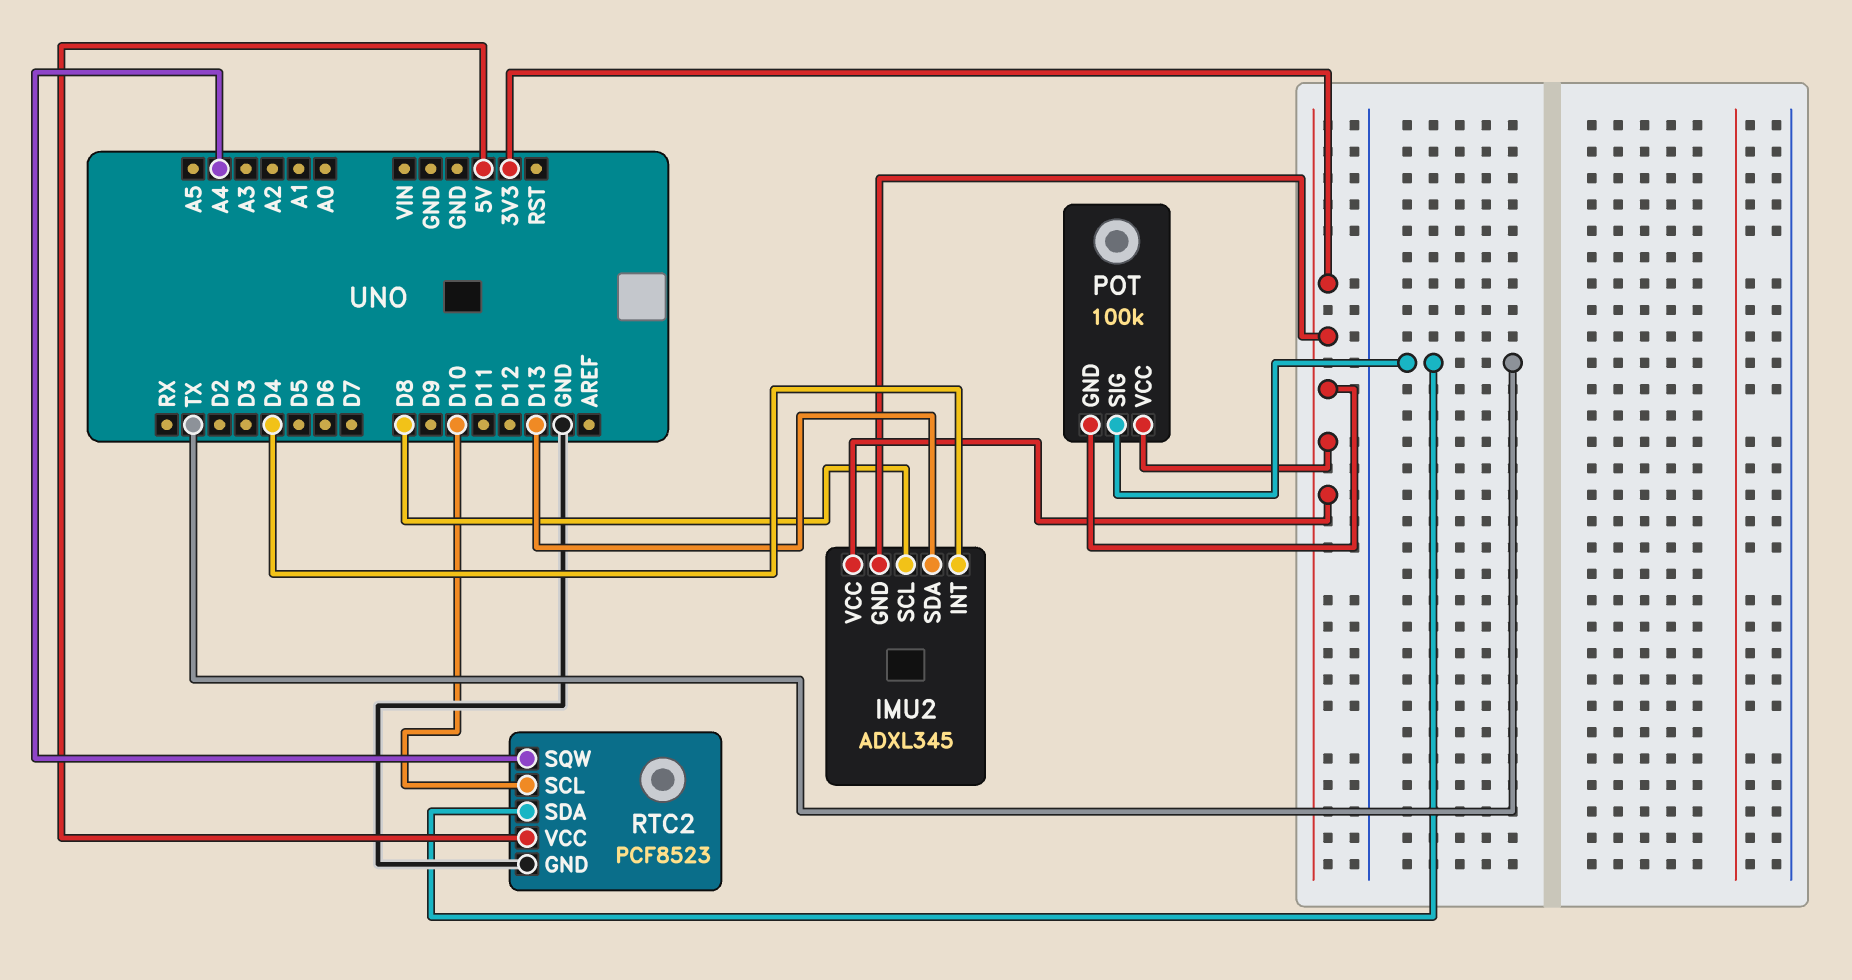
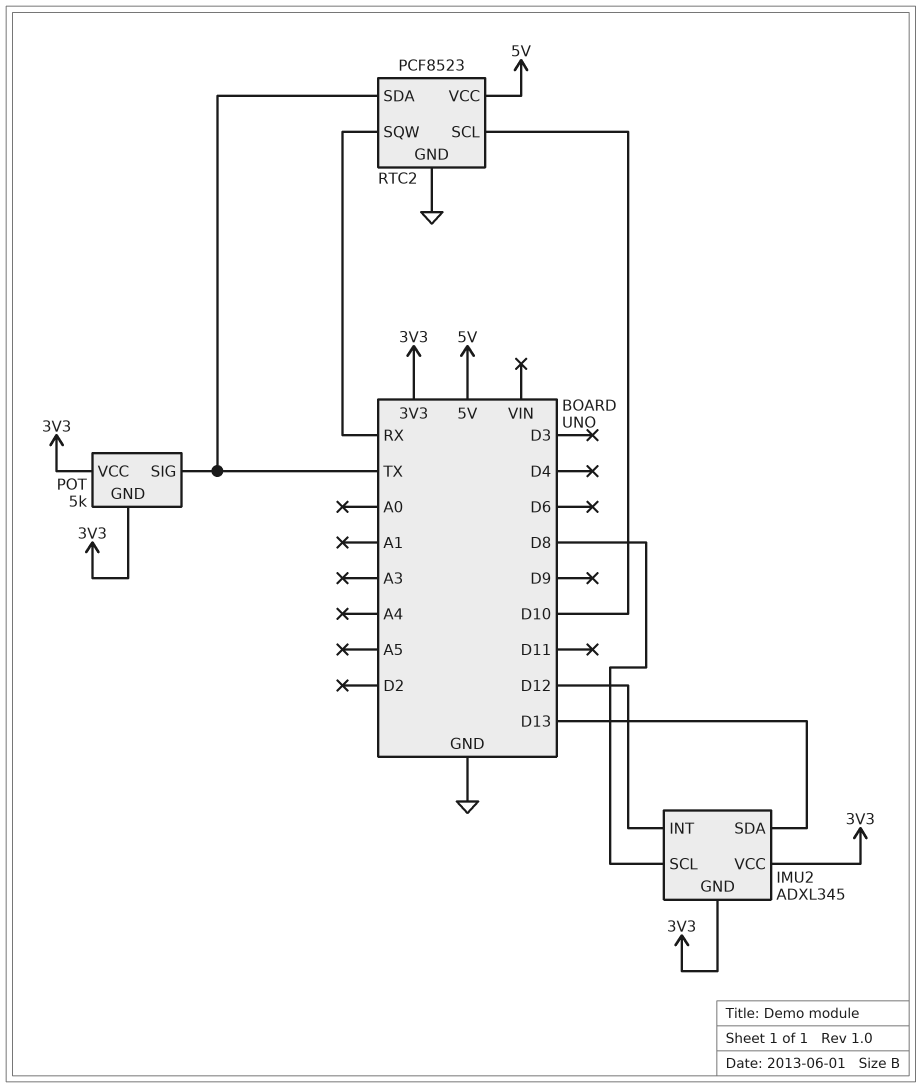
IMU2 pin INT: D4 -> D12
POT: 100k -> 5k
RTC2 pin SQW: A4 -> RX

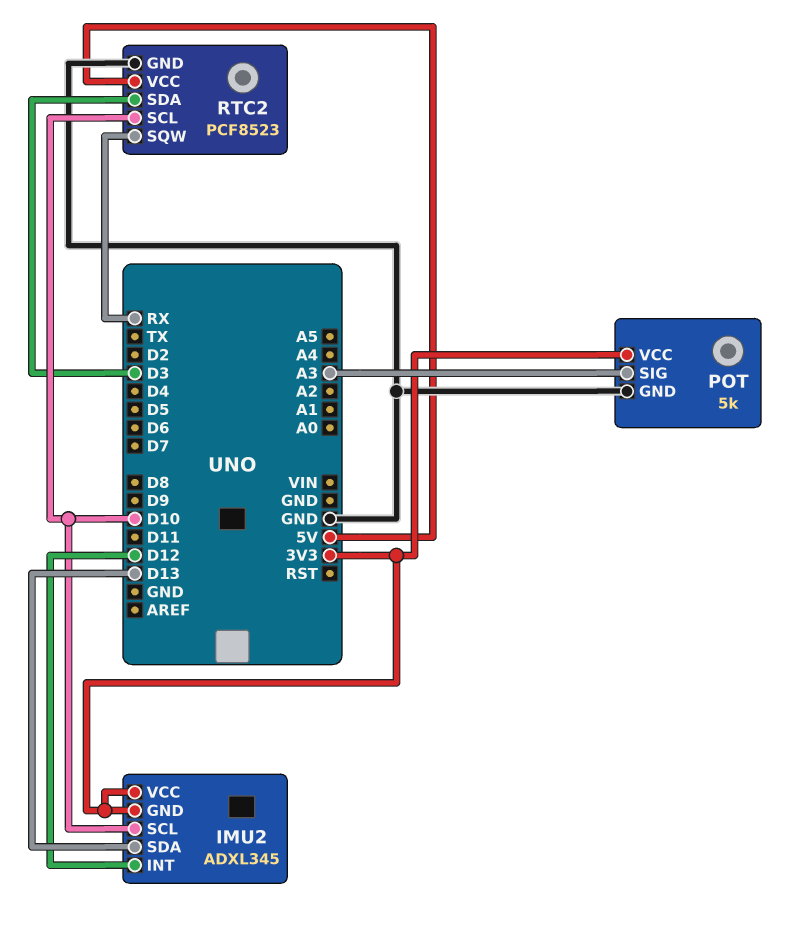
IMU2 pin SCL: D8 -> D10
POT pin GND: 3V3 -> GND
POT pin SIG: TX -> A3
RTC2 pin SDA: TX -> D3

